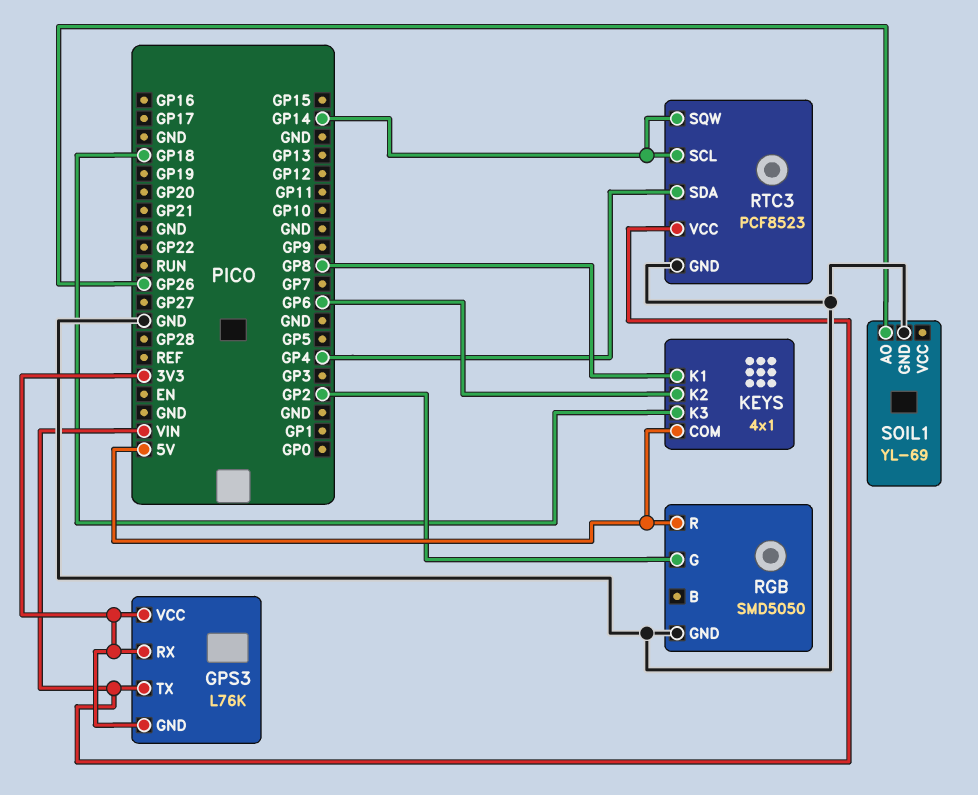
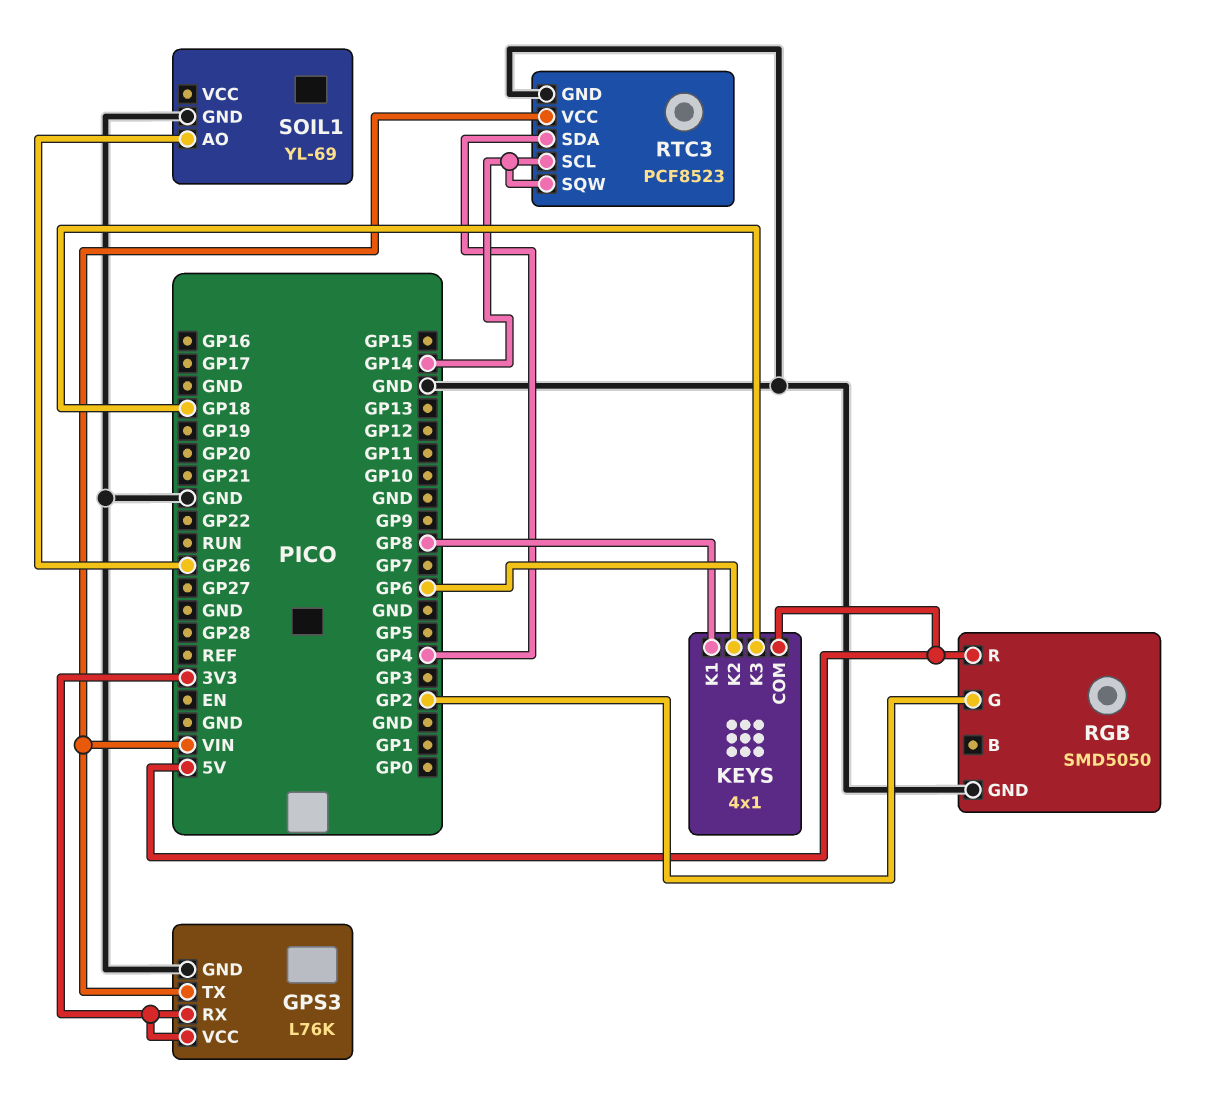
GPS3 pin GND: 3V3 -> GND

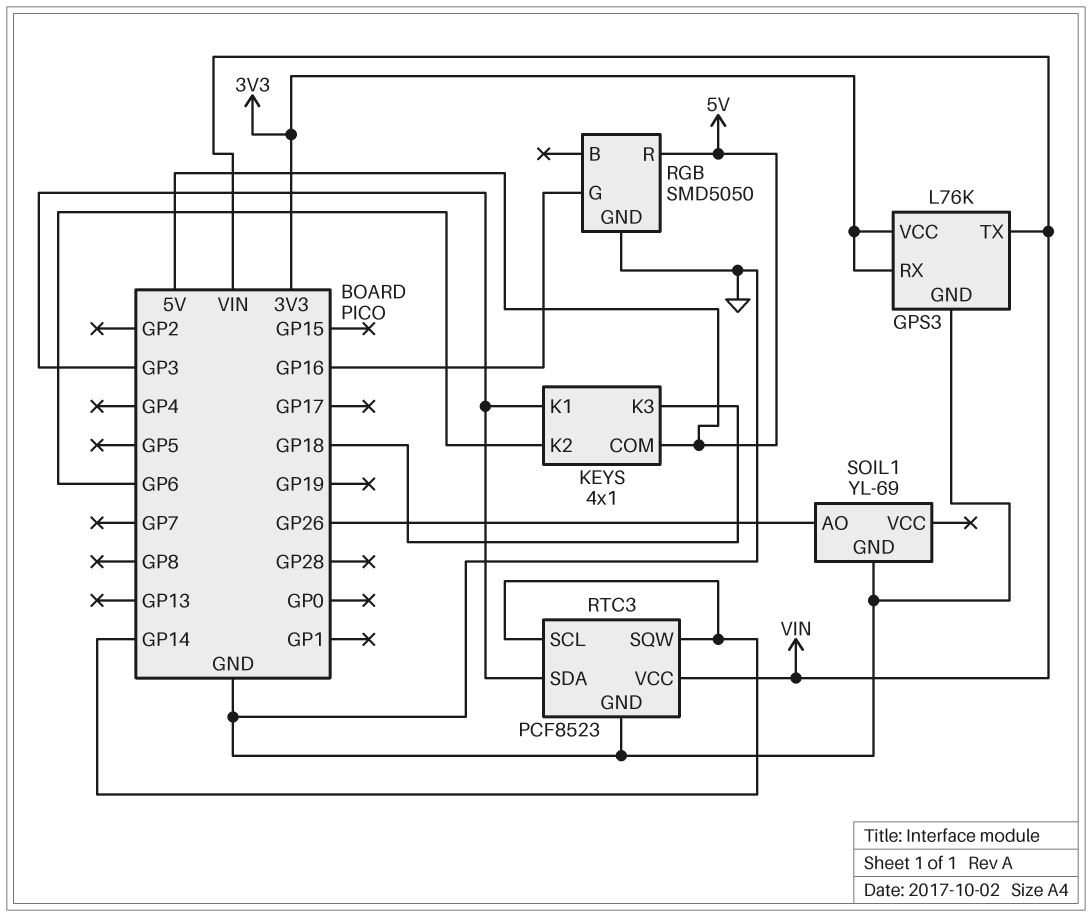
KEYS pin K1: GP8 -> GP3
RGB pin G: GP2 -> GP16
RTC3 pin SDA: GP4 -> GP3

